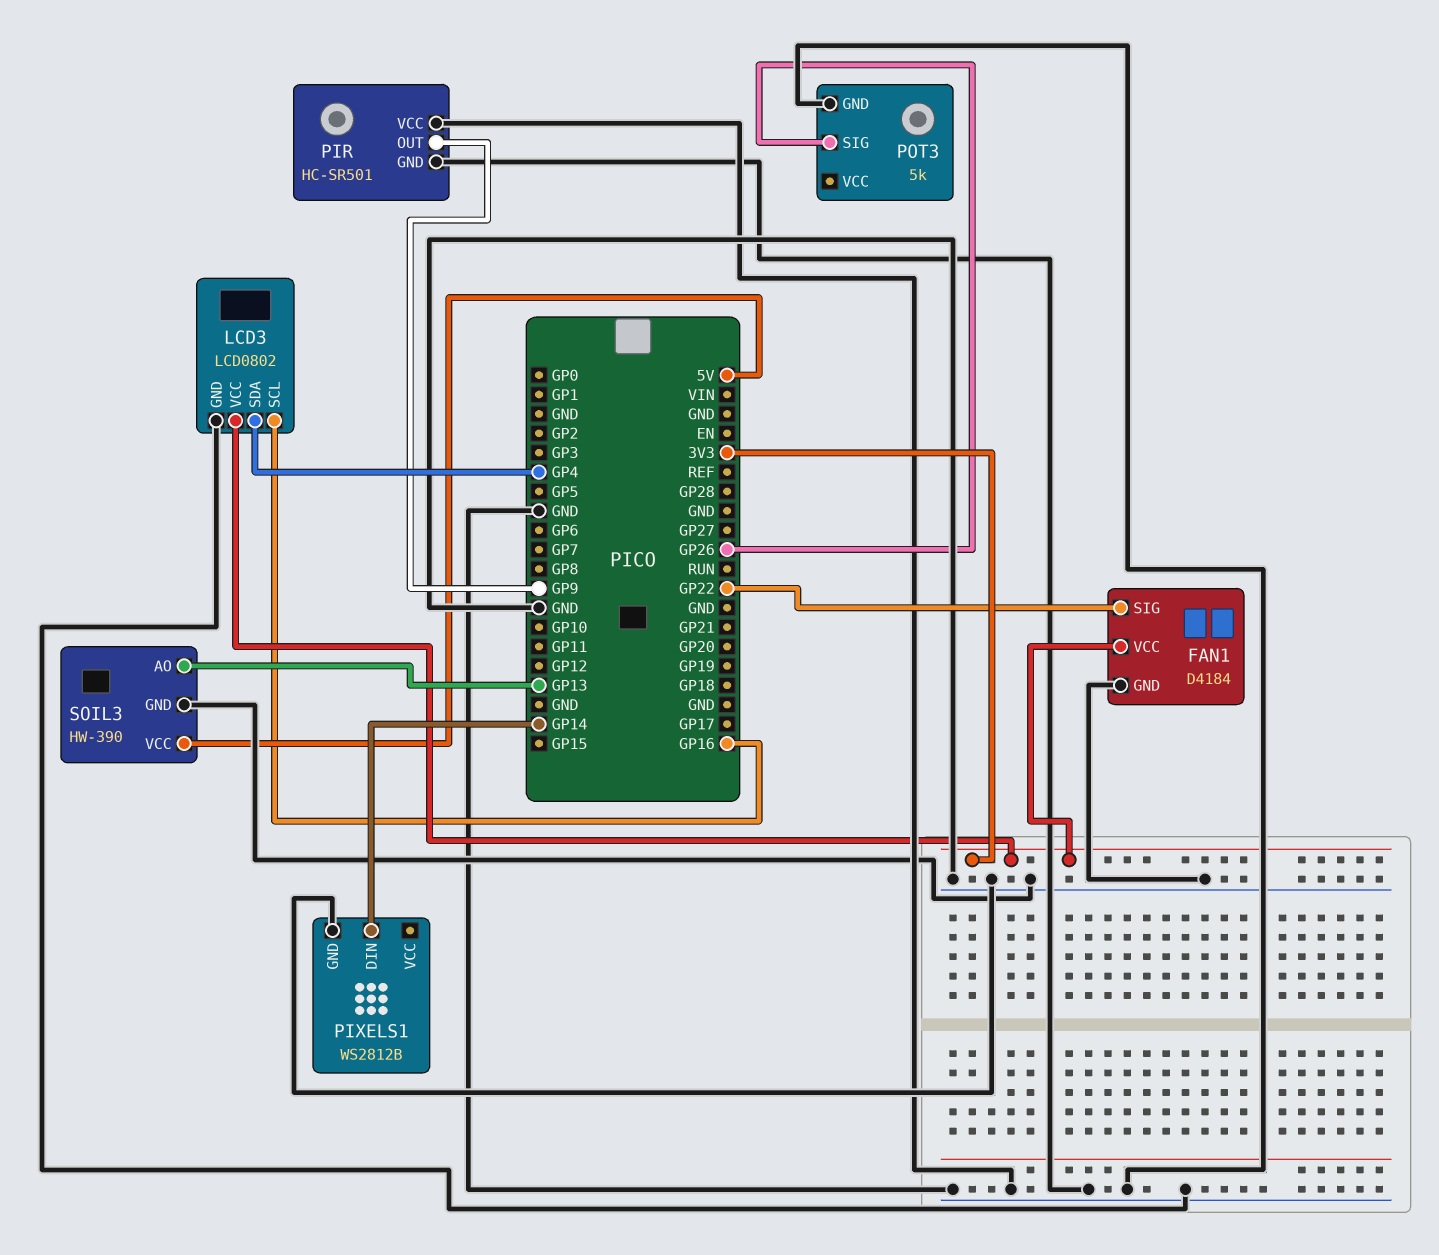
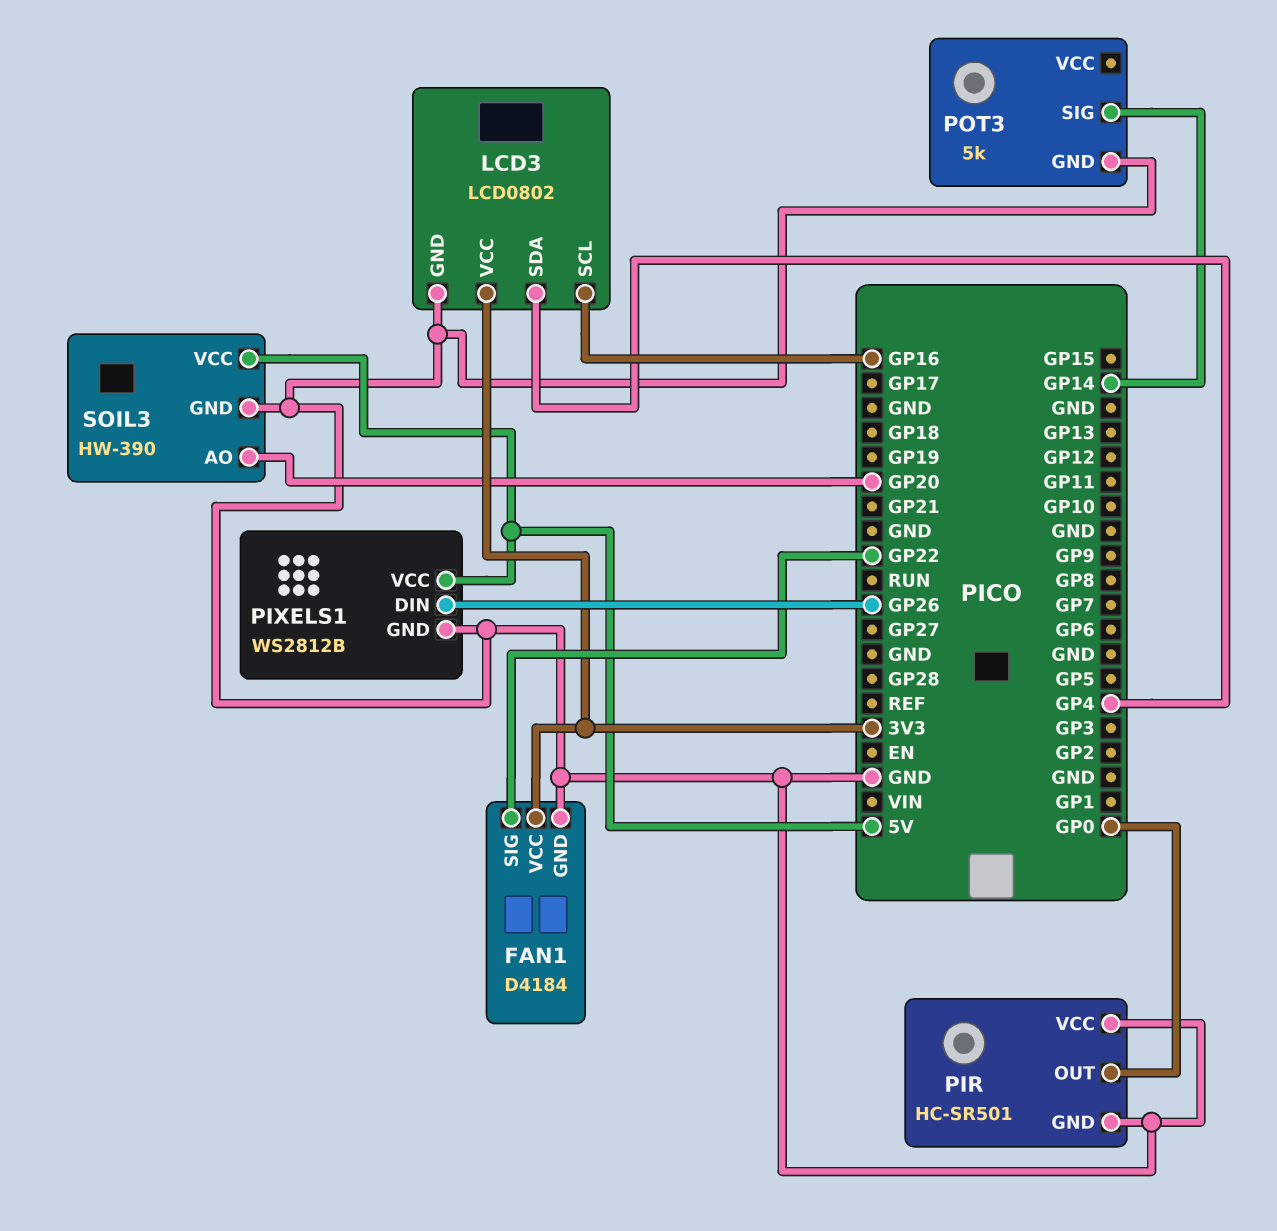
PIR pin OUT: GP9 -> GP0
PIXELS1 pin DIN: GP14 -> GP26
PIXELS1 pin VCC: none -> 5V
POT3 pin SIG: GP26 -> GP14
SOIL3 pin AO: GP13 -> GP20

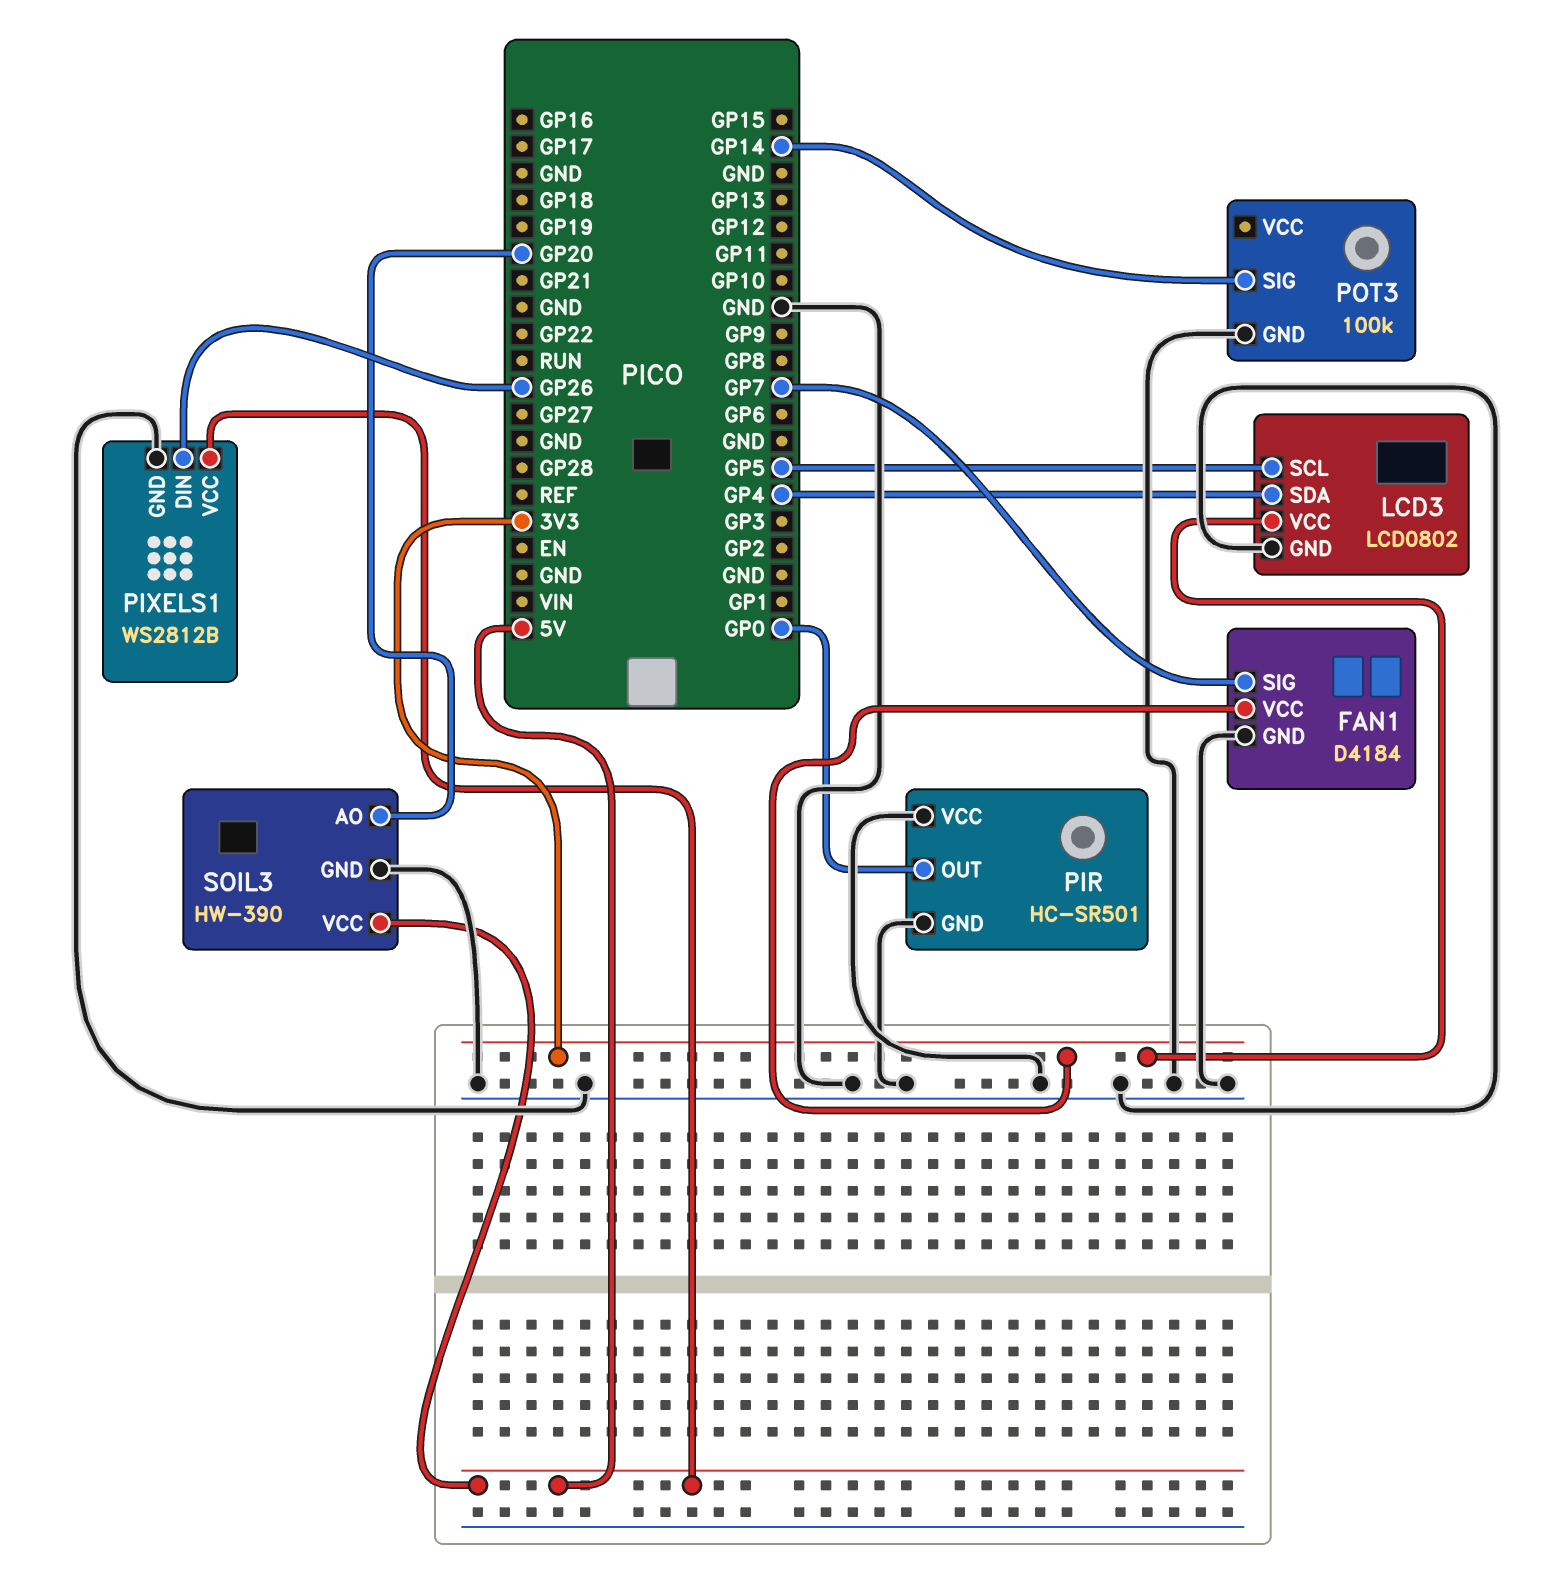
FAN1 pin SIG: GP22 -> GP7
LCD3 pin SCL: GP16 -> GP5
POT3: 5k -> 100k

